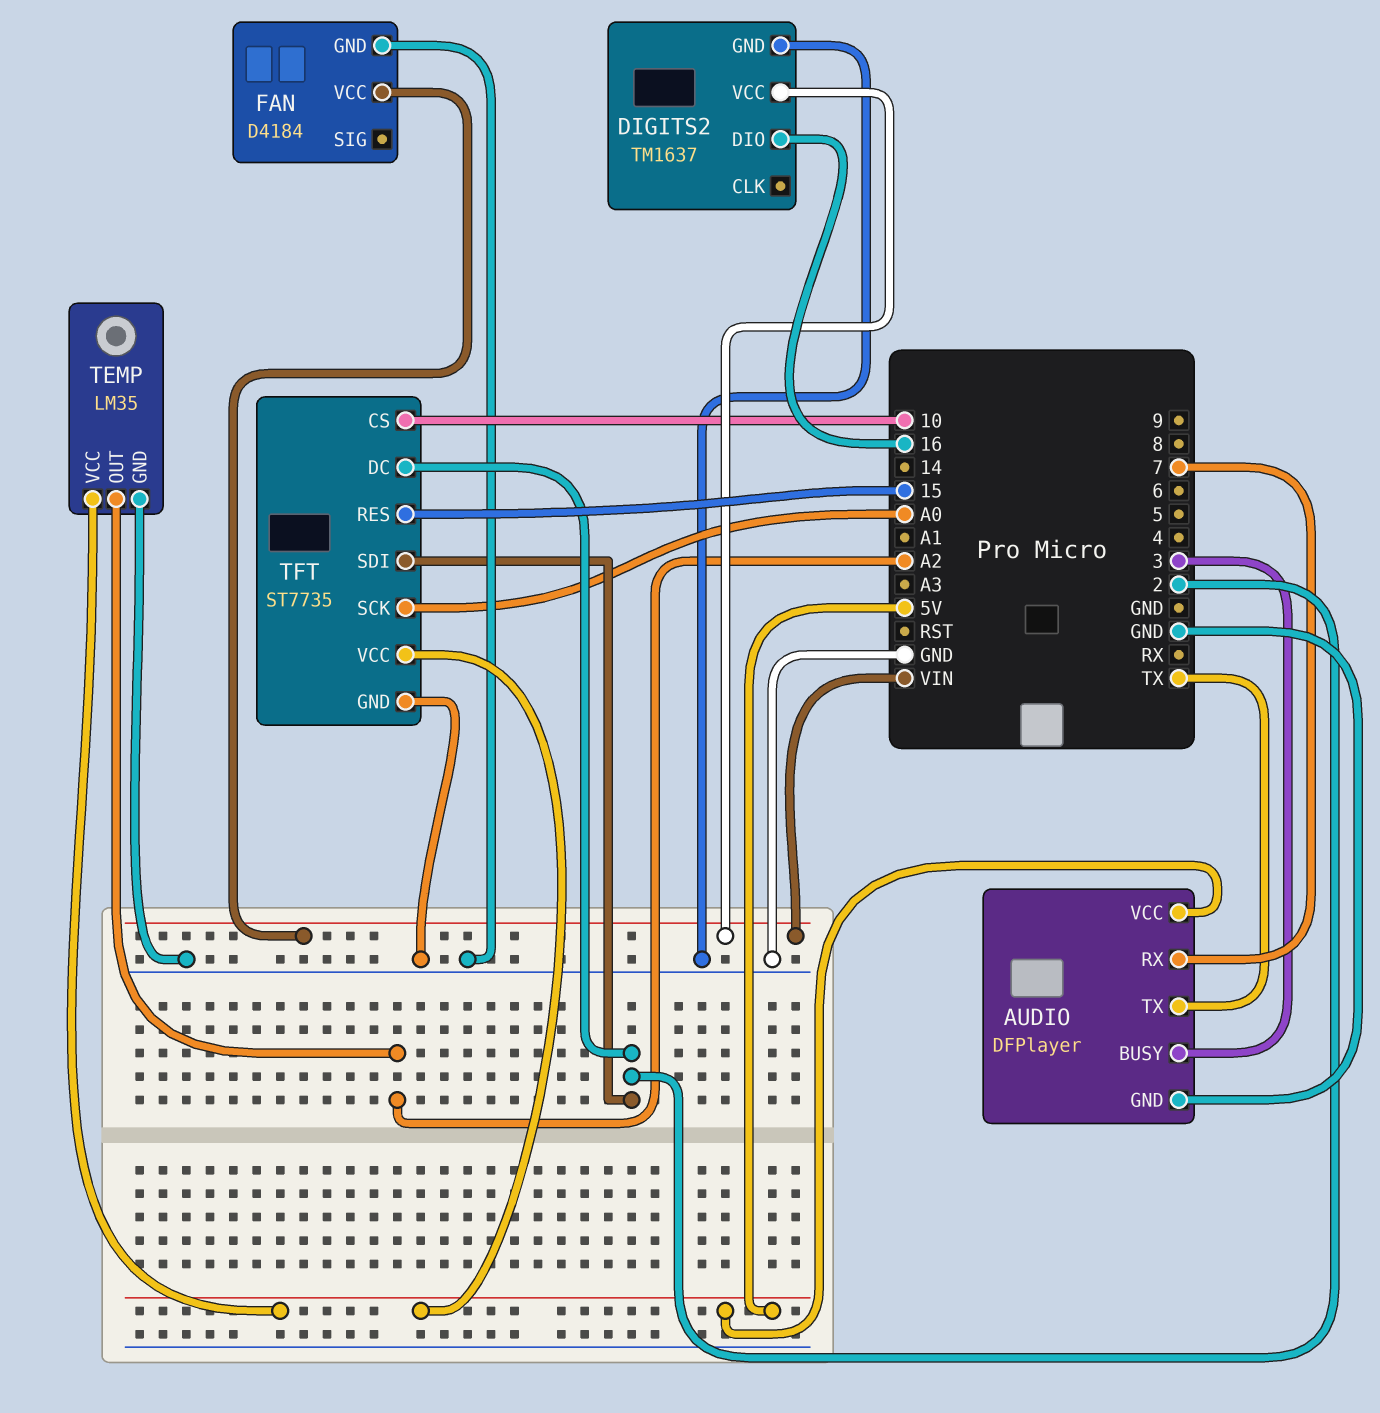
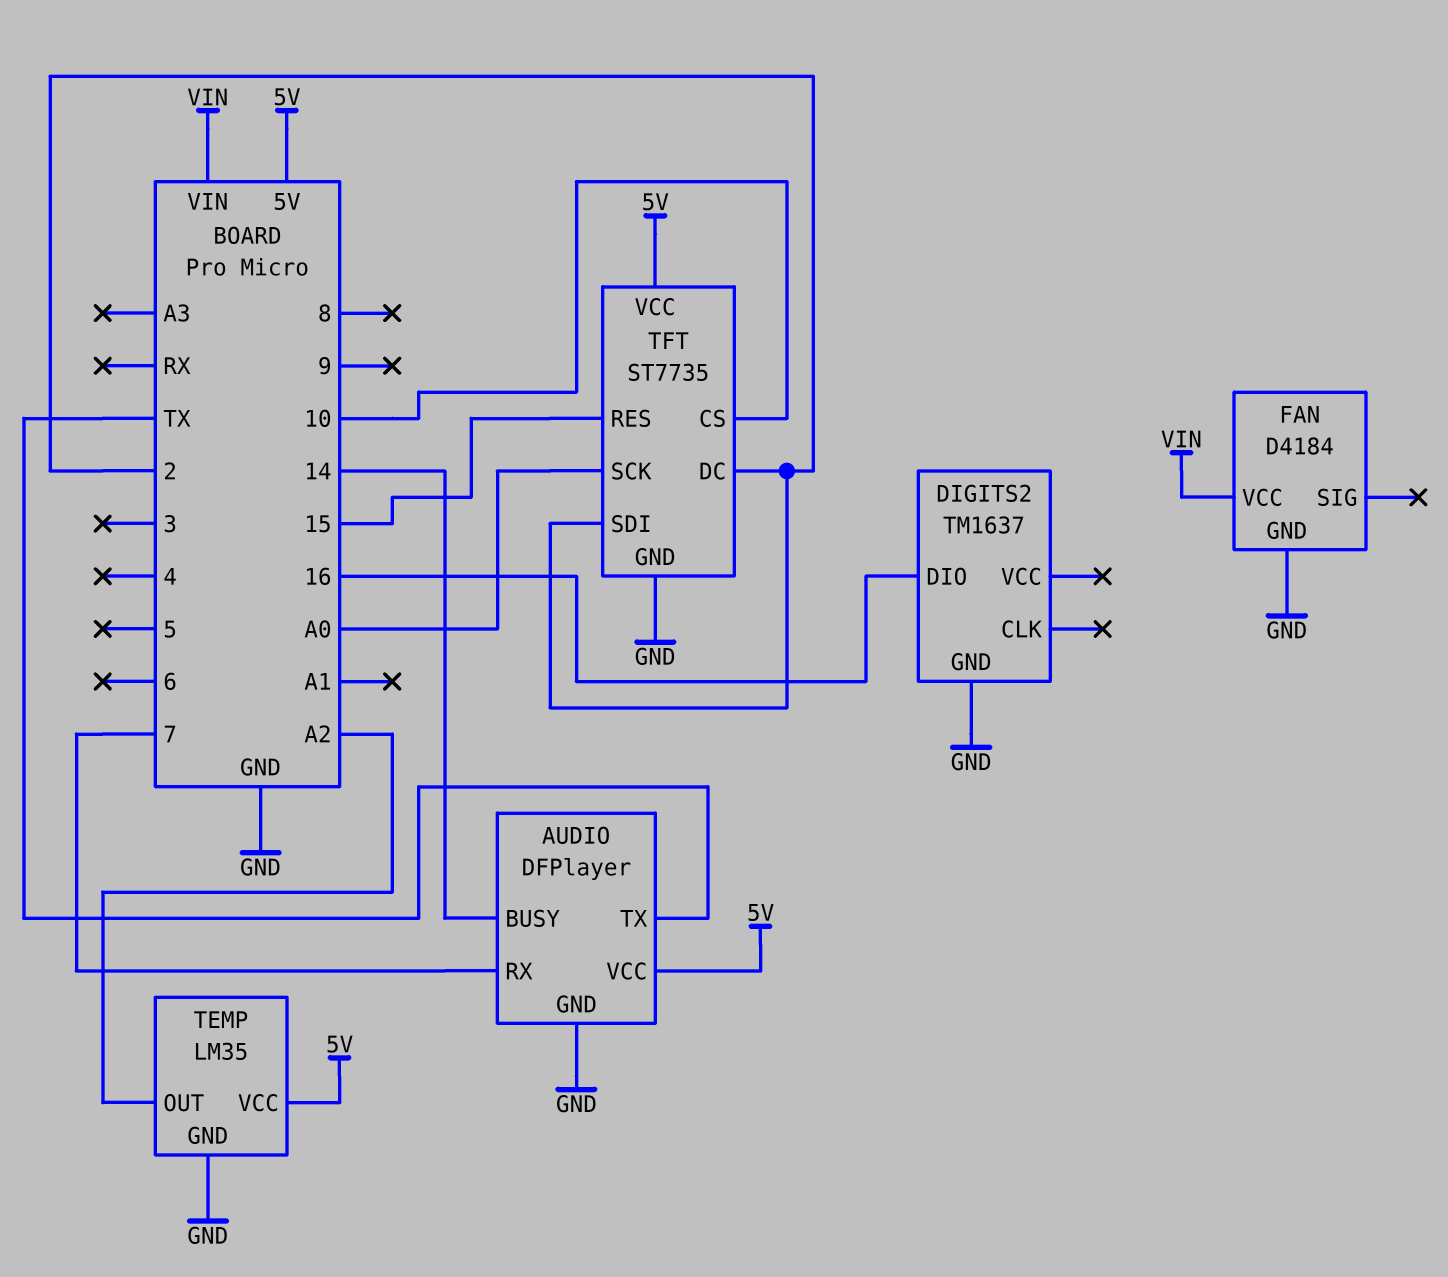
AUDIO pin BUSY: 3 -> 14
DIGITS2 pin VCC: VIN -> none

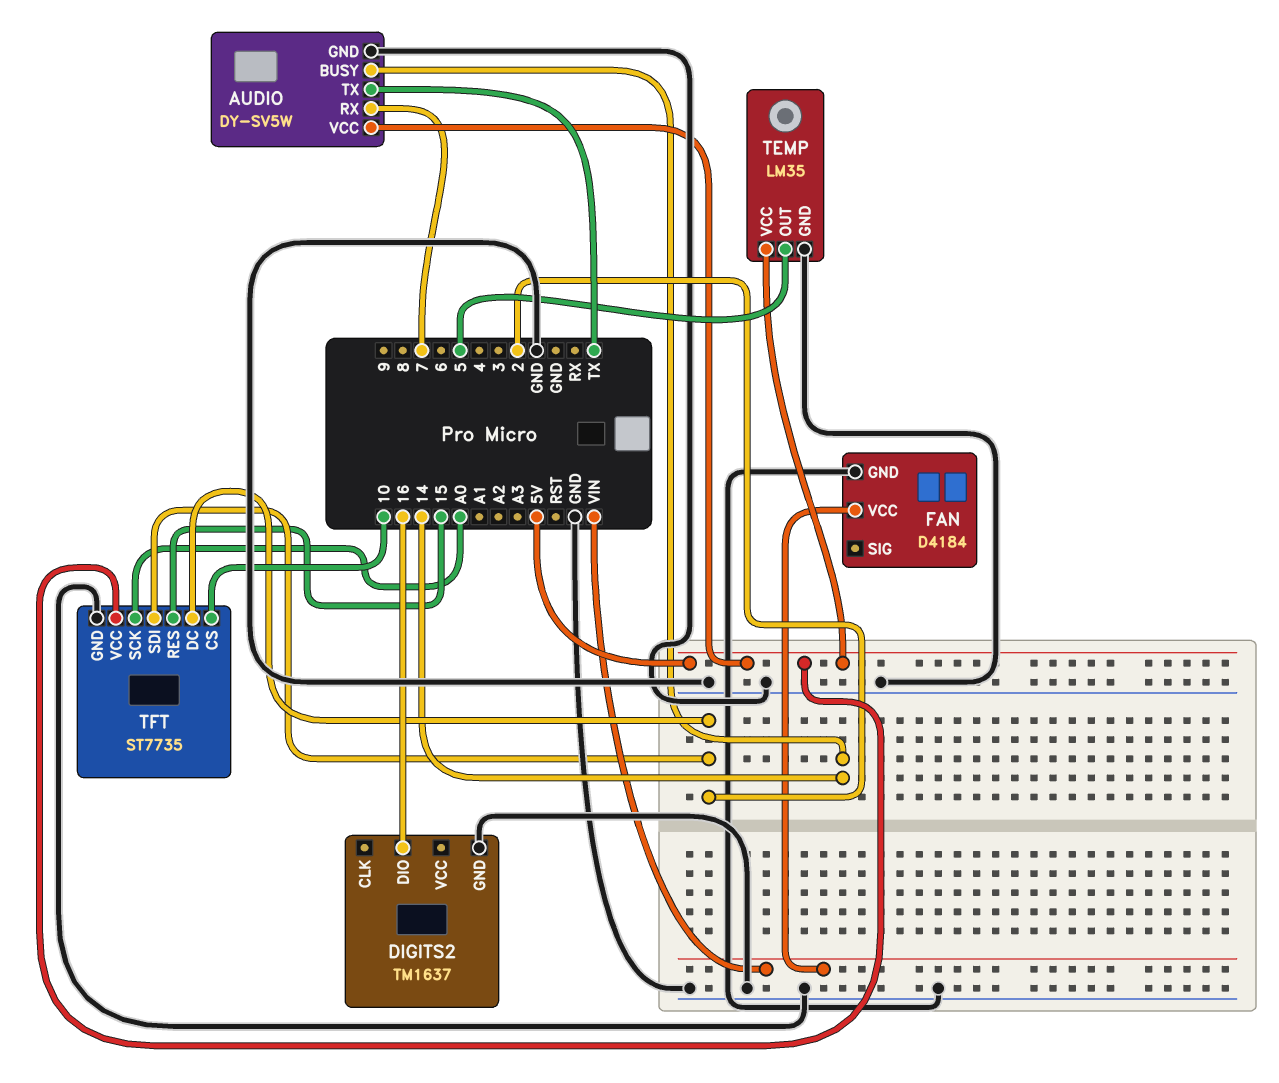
AUDIO: DFPlayer -> DY-SV5W
TEMP pin OUT: A2 -> 5

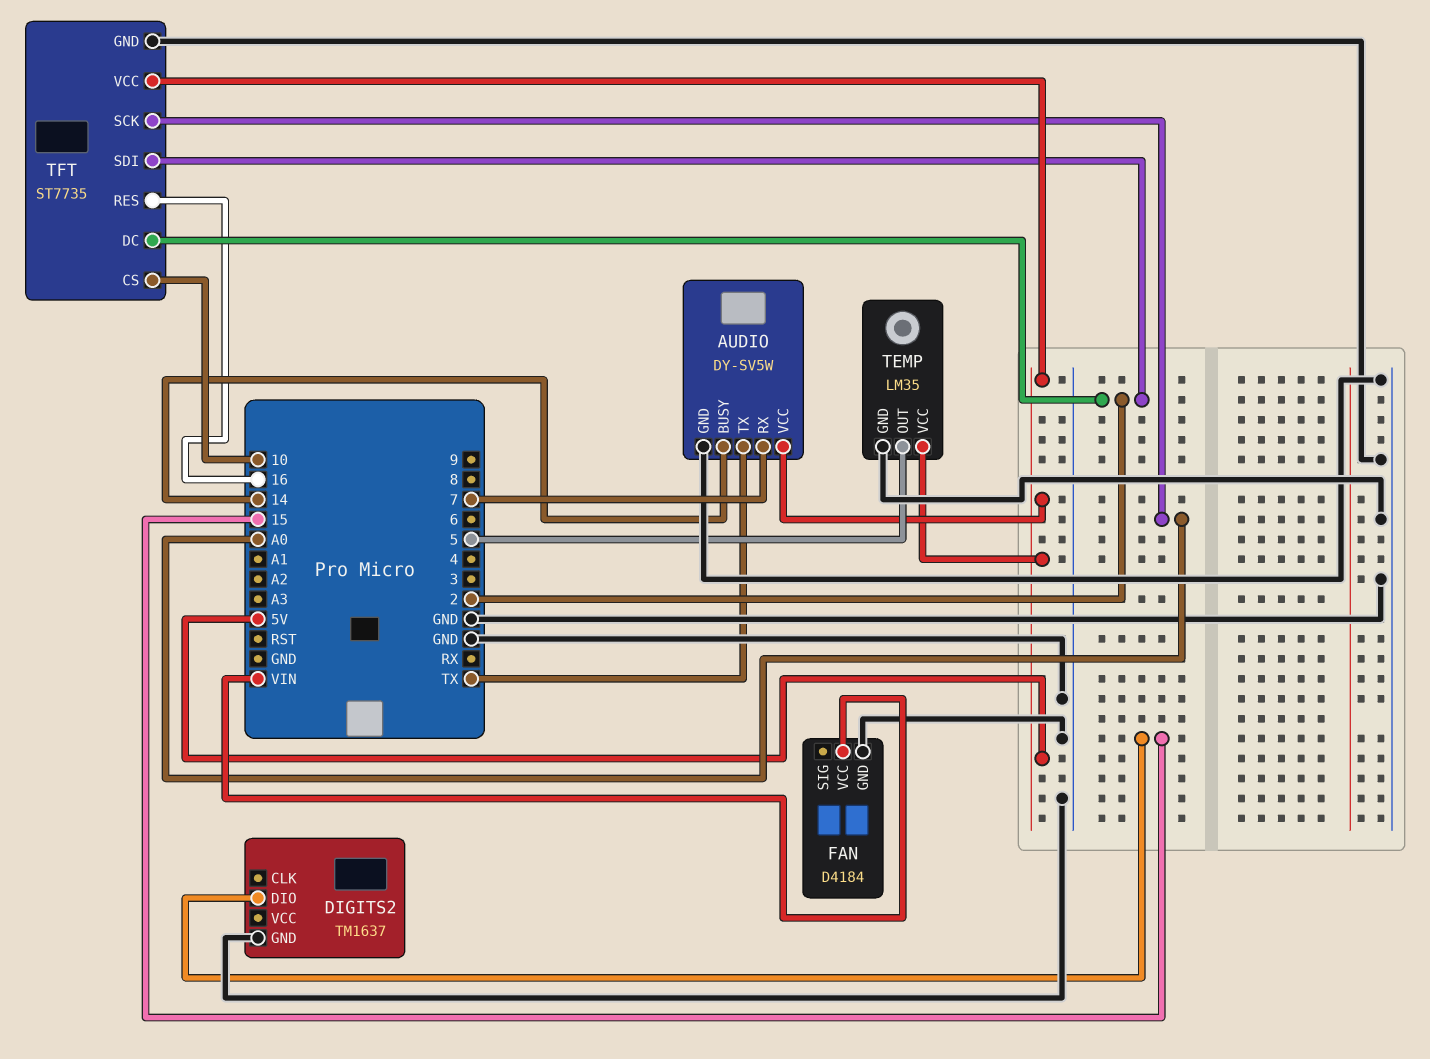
DIGITS2 pin DIO: 16 -> 15
TFT pin RES: 15 -> 16

